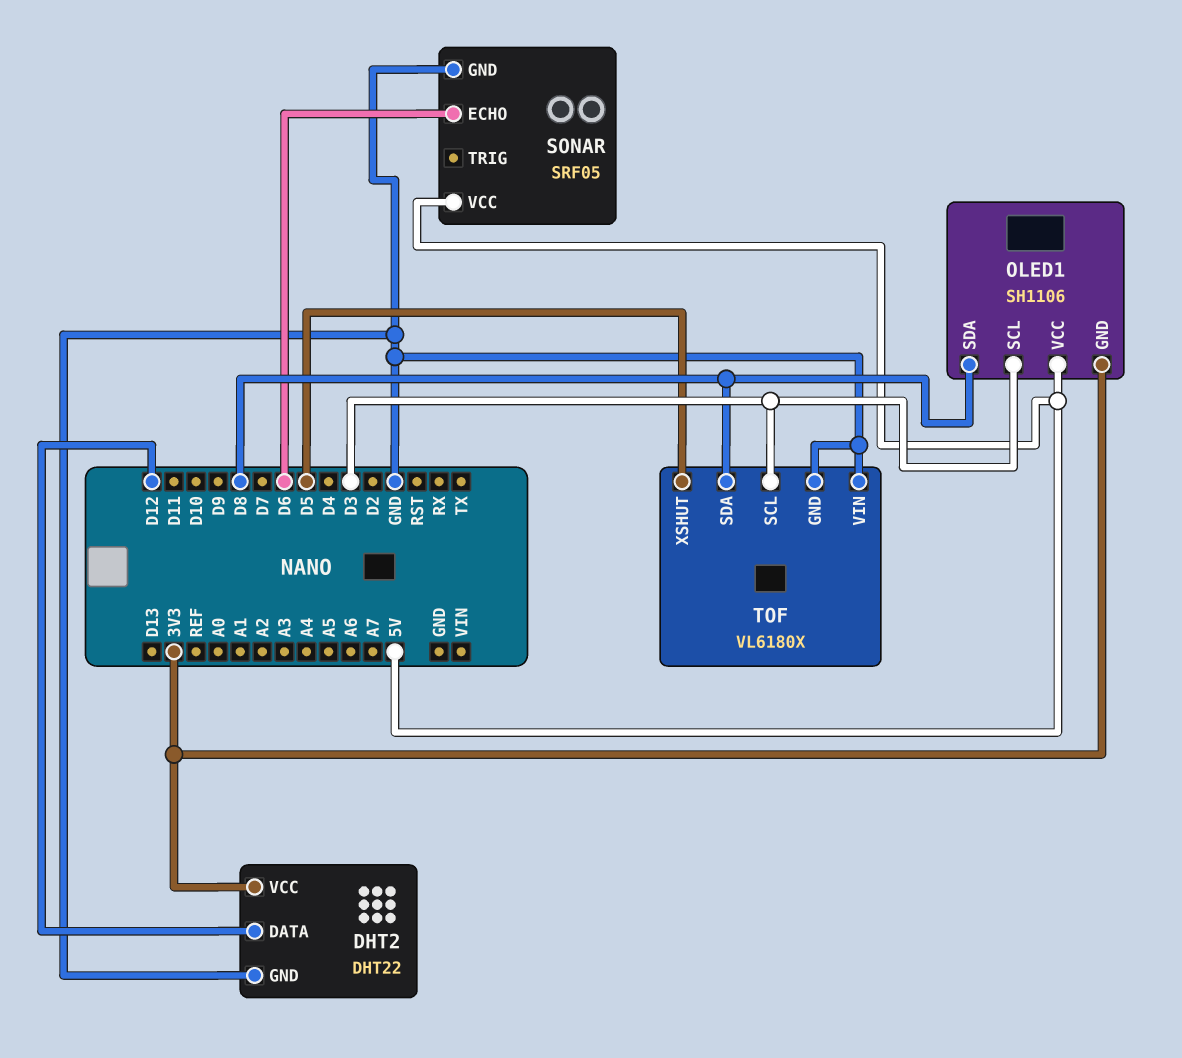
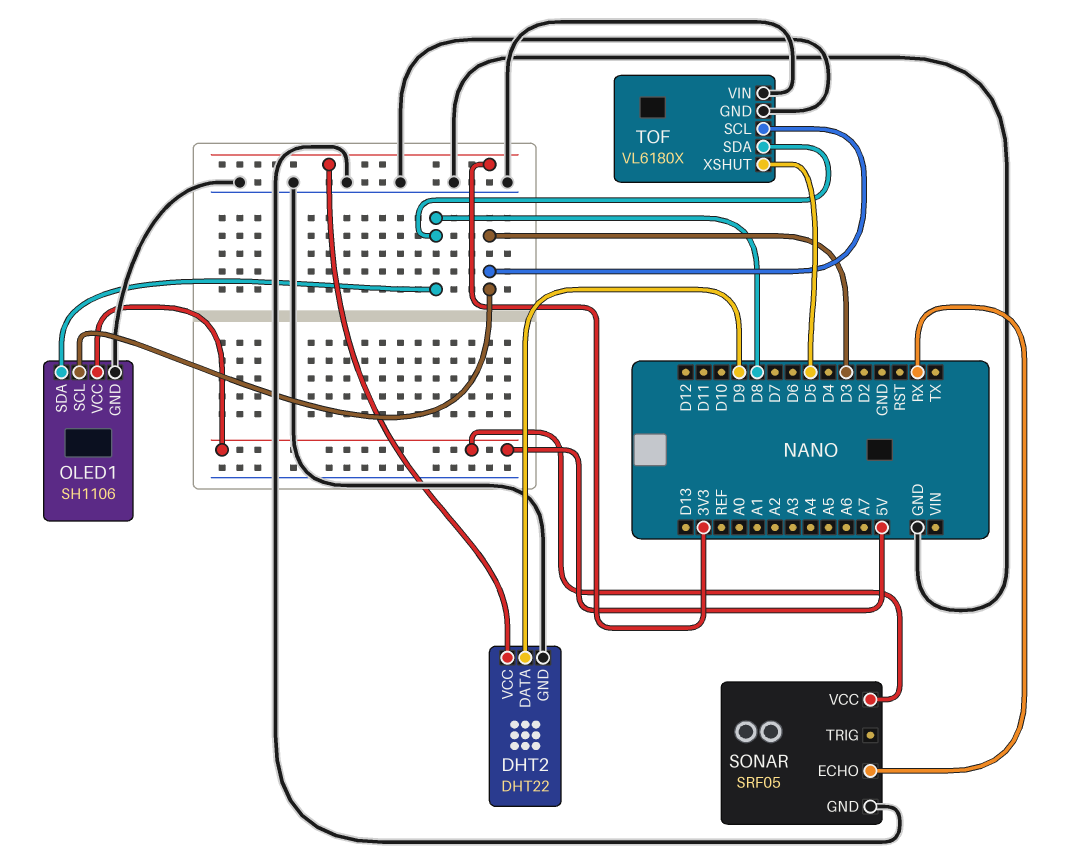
DHT2 pin DATA: D12 -> D9
OLED1 pin GND: 3V3 -> GND
SONAR pin ECHO: D6 -> RX

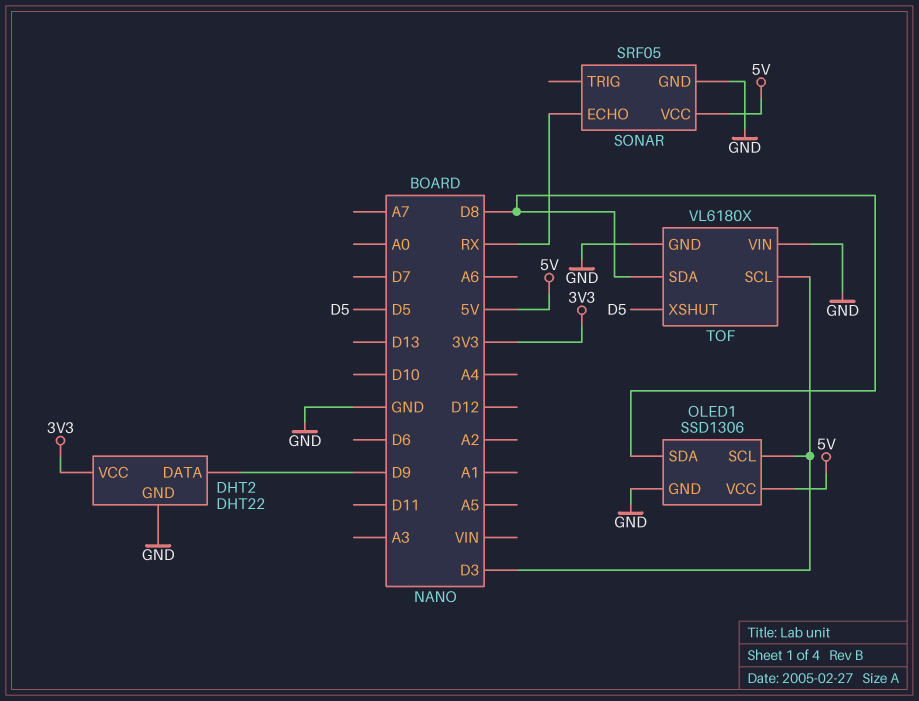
OLED1: SH1106 -> SSD1306

